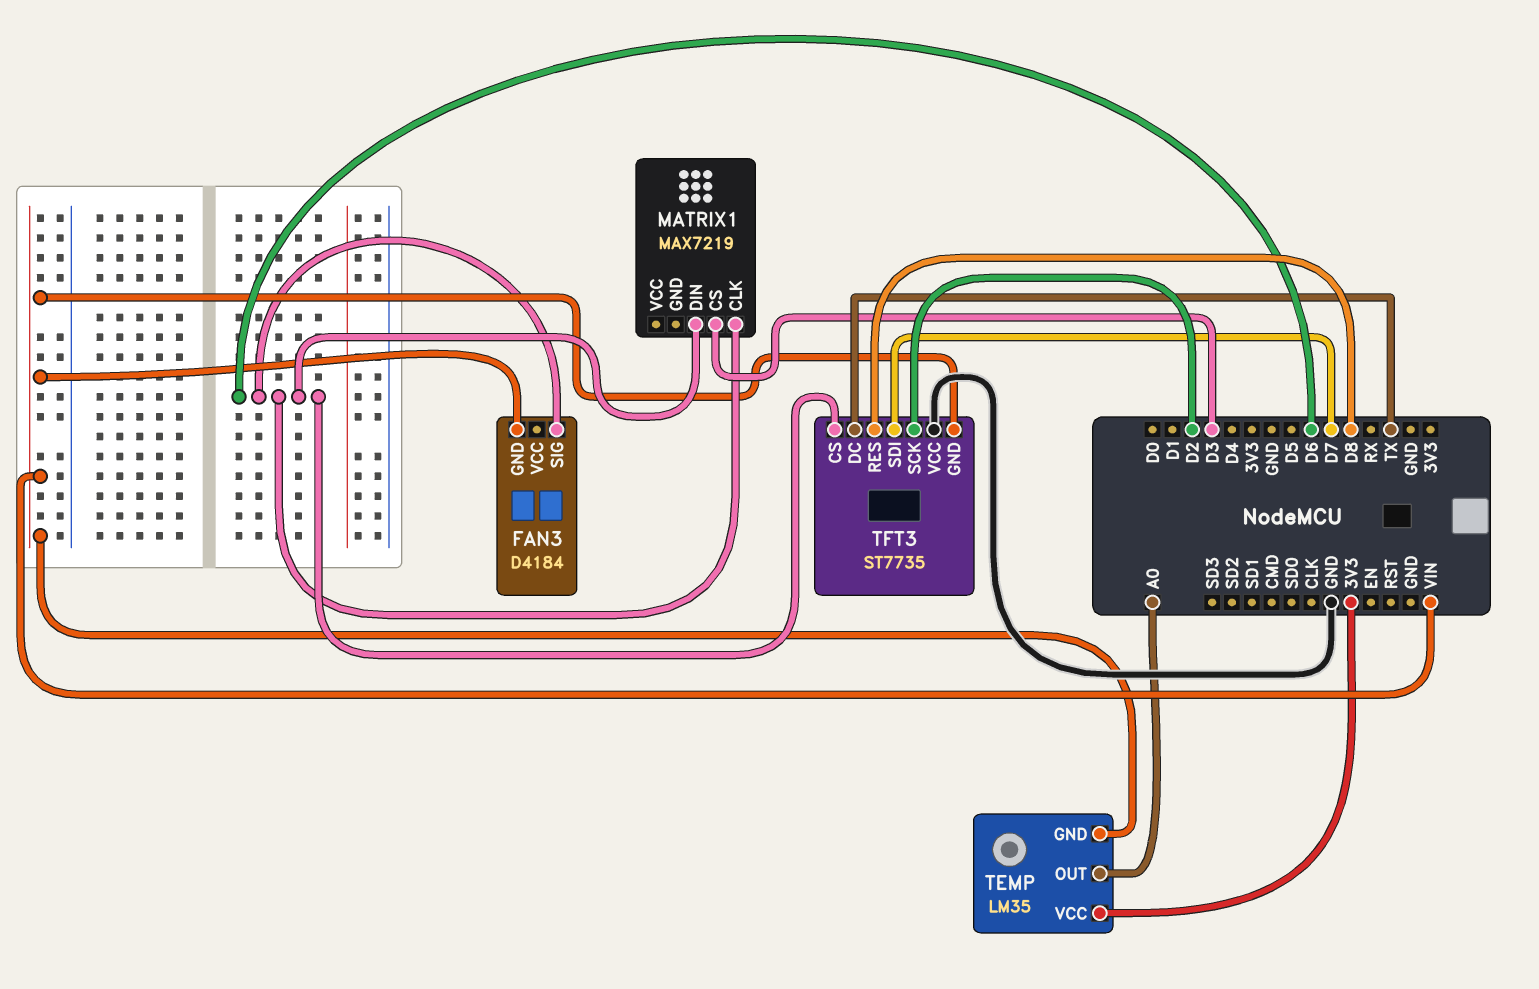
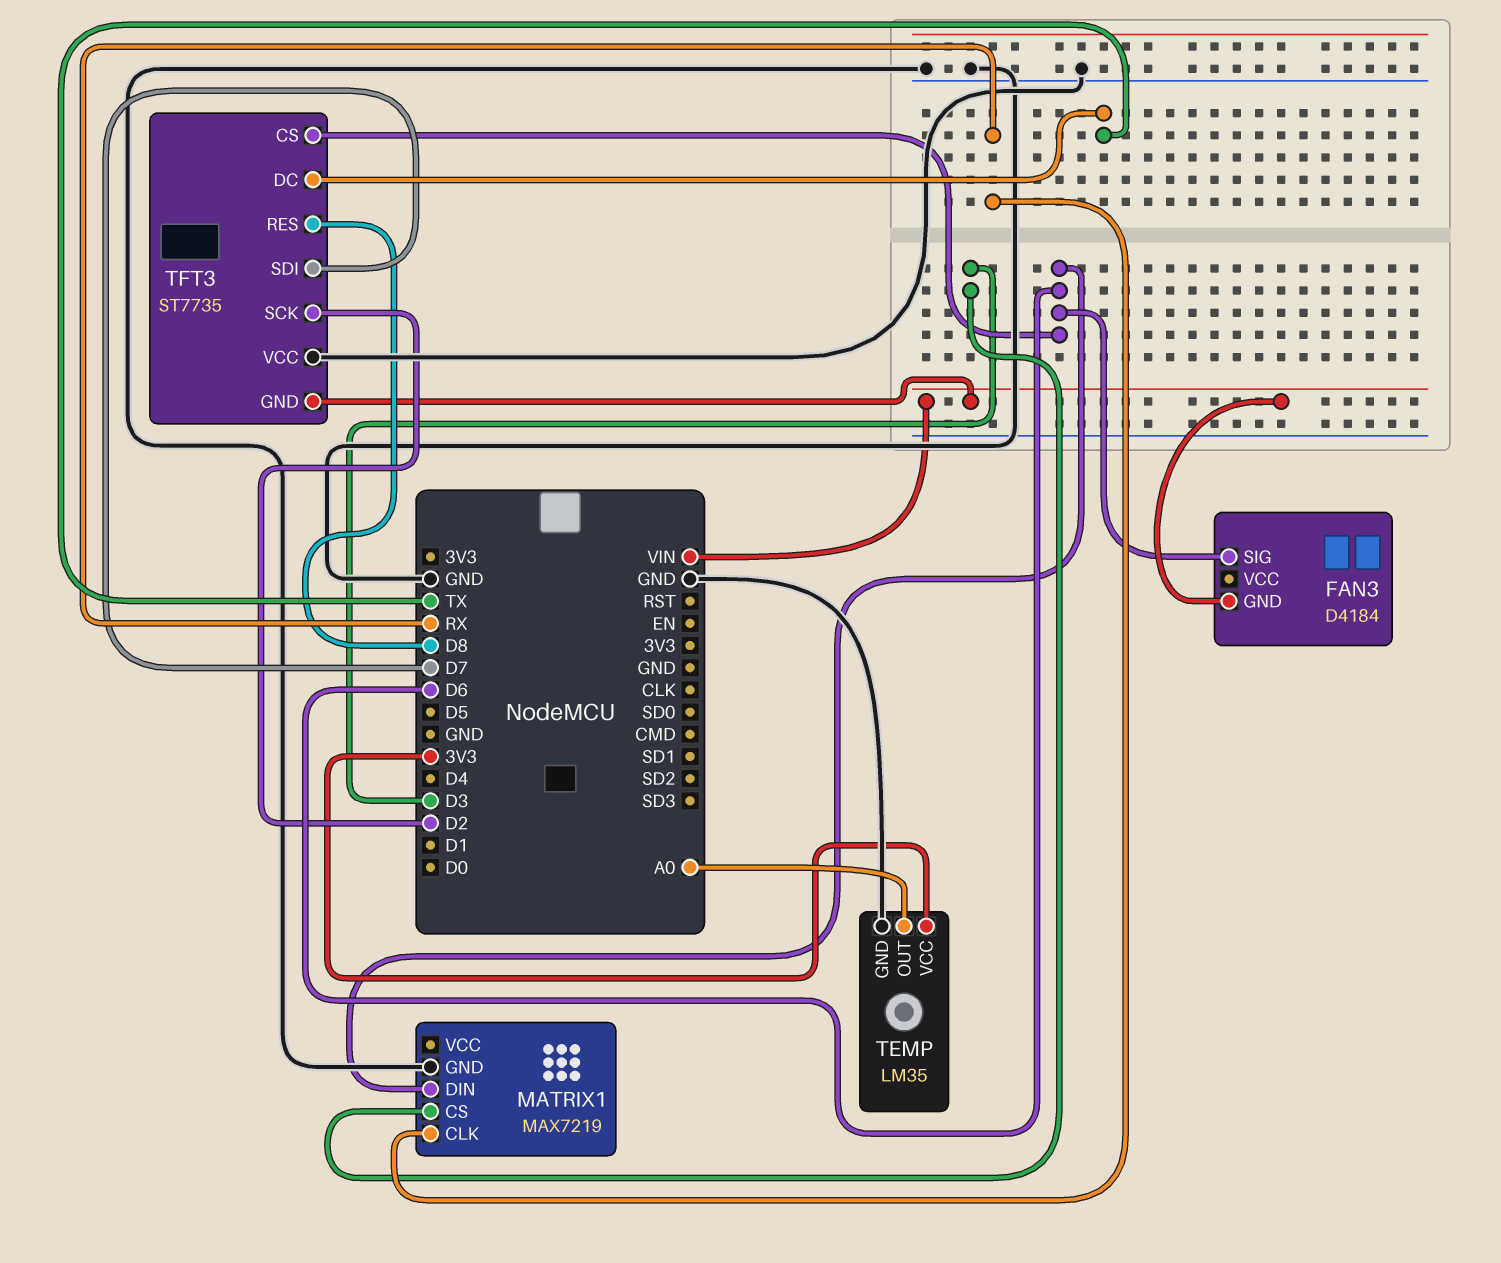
MATRIX1 pin CLK: D6 -> RX
MATRIX1 pin GND: none -> GND
TEMP pin GND: VIN -> GND

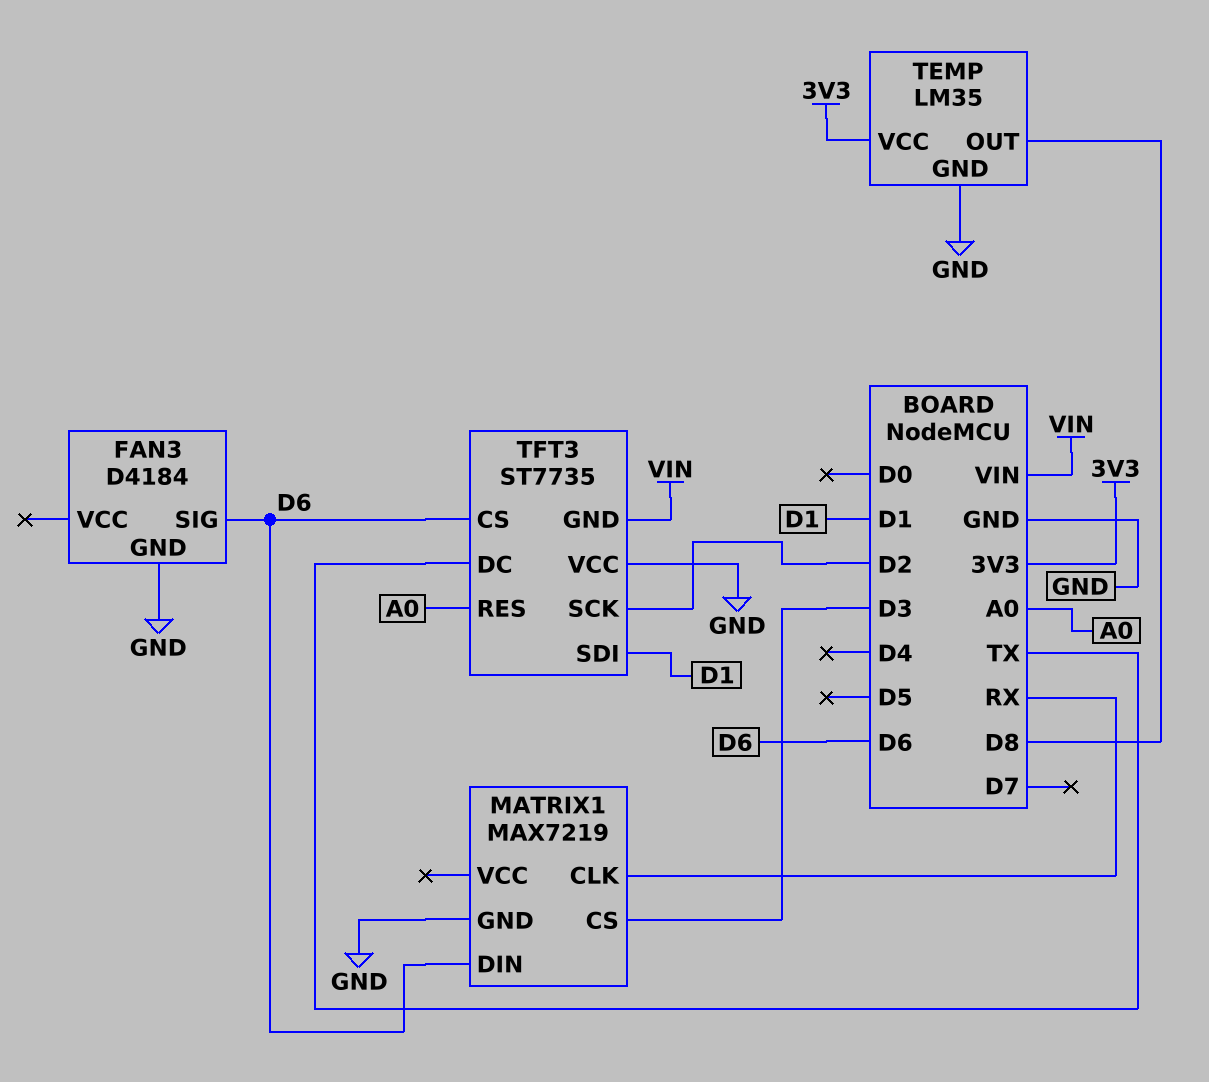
FAN3 pin GND: VIN -> GND
TEMP pin OUT: A0 -> D8
TFT3 pin RES: D8 -> A0
TFT3 pin SDI: D7 -> D1

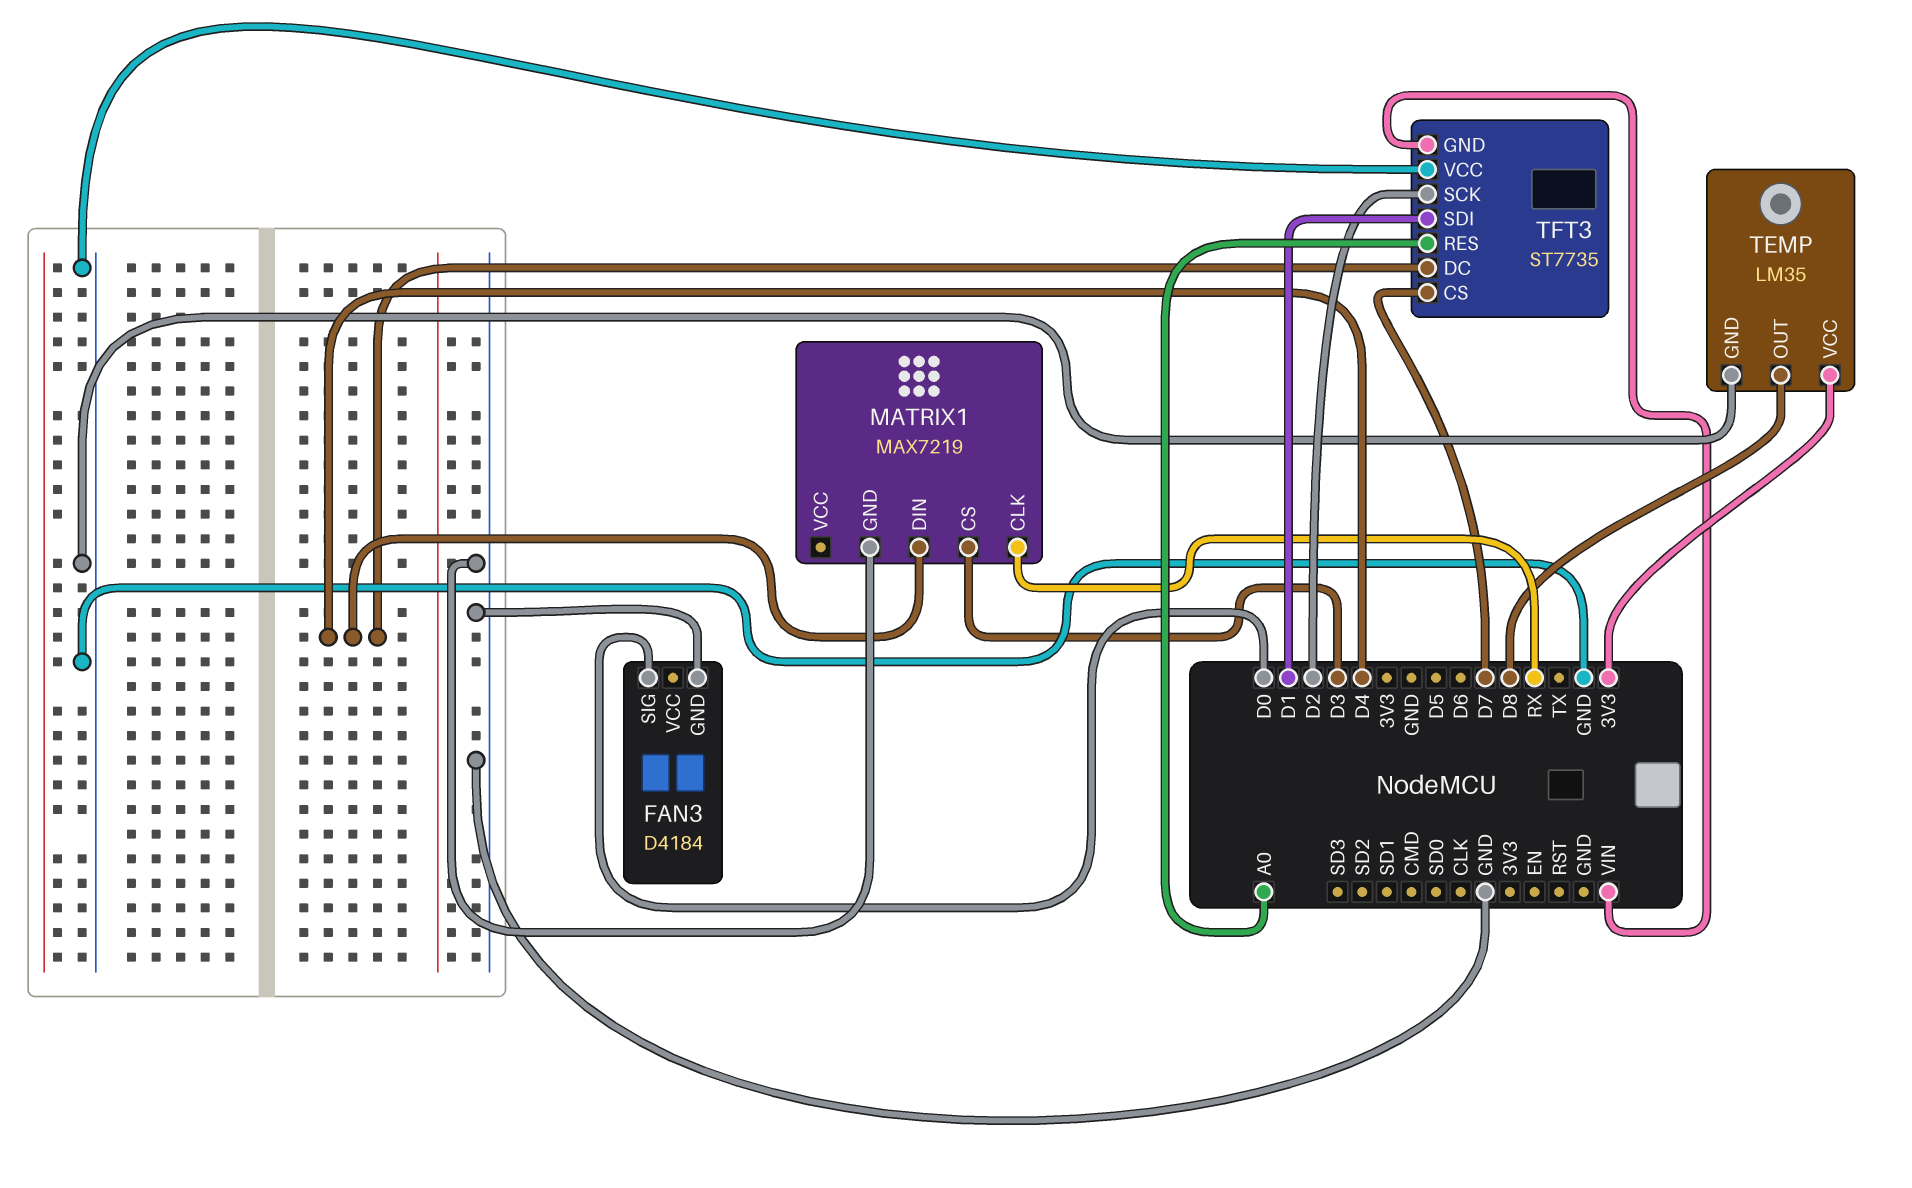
FAN3 pin SIG: D6 -> D0
MATRIX1 pin DIN: D6 -> D4
TFT3 pin CS: D6 -> D7
TFT3 pin DC: TX -> D4

